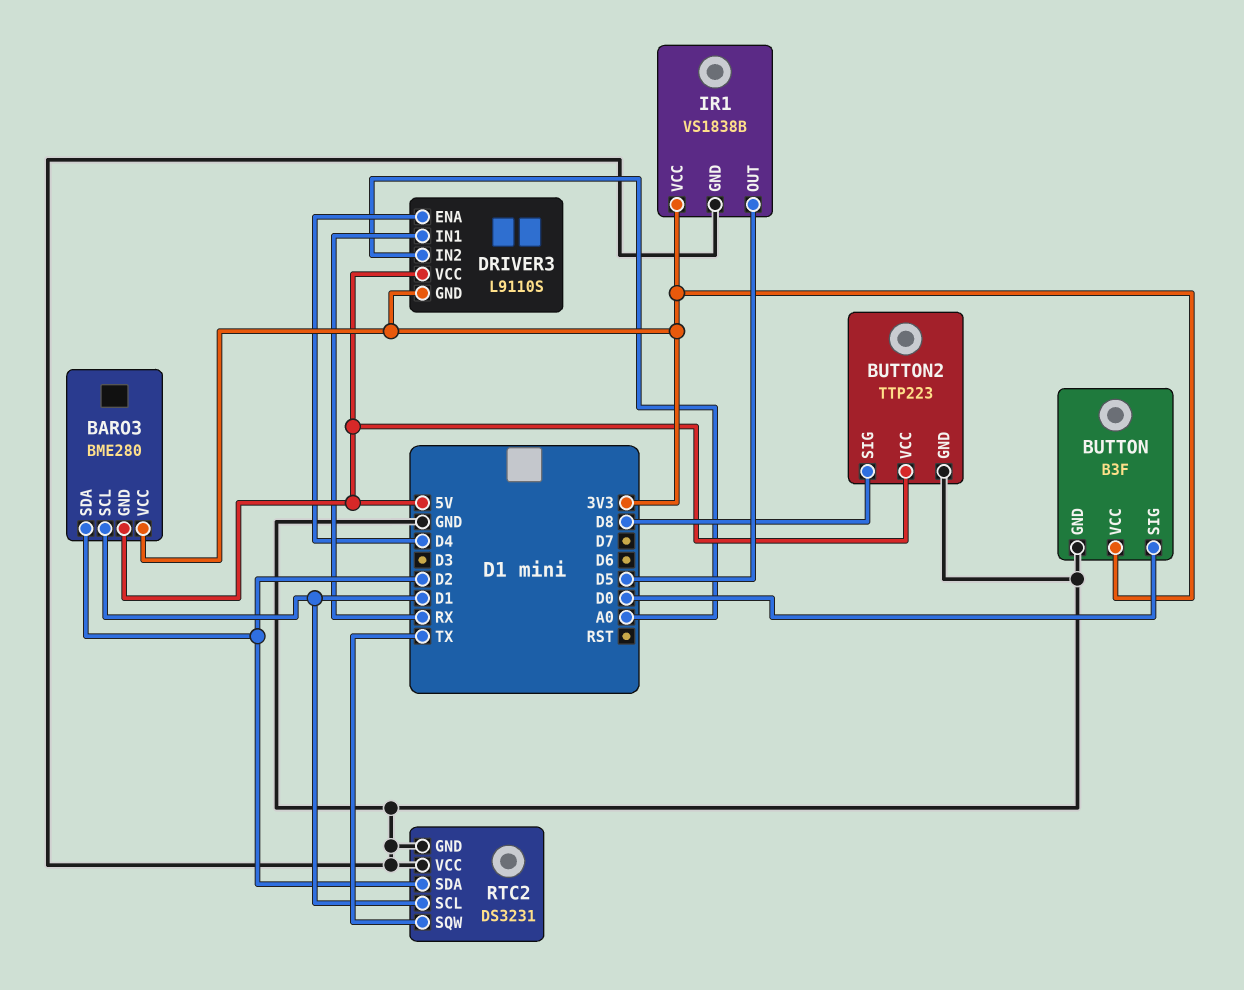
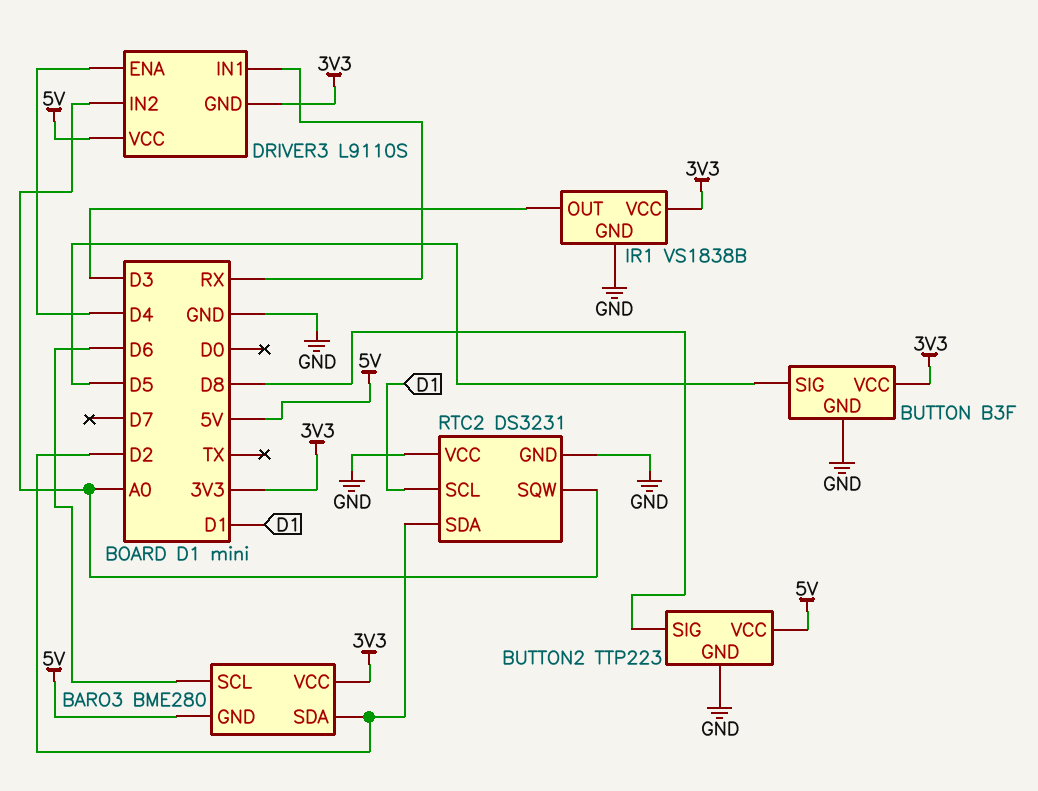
BARO3 pin SCL: D1 -> D6
BUTTON pin SIG: D0 -> D5
IR1 pin OUT: D5 -> D3
RTC2 pin SQW: TX -> A0

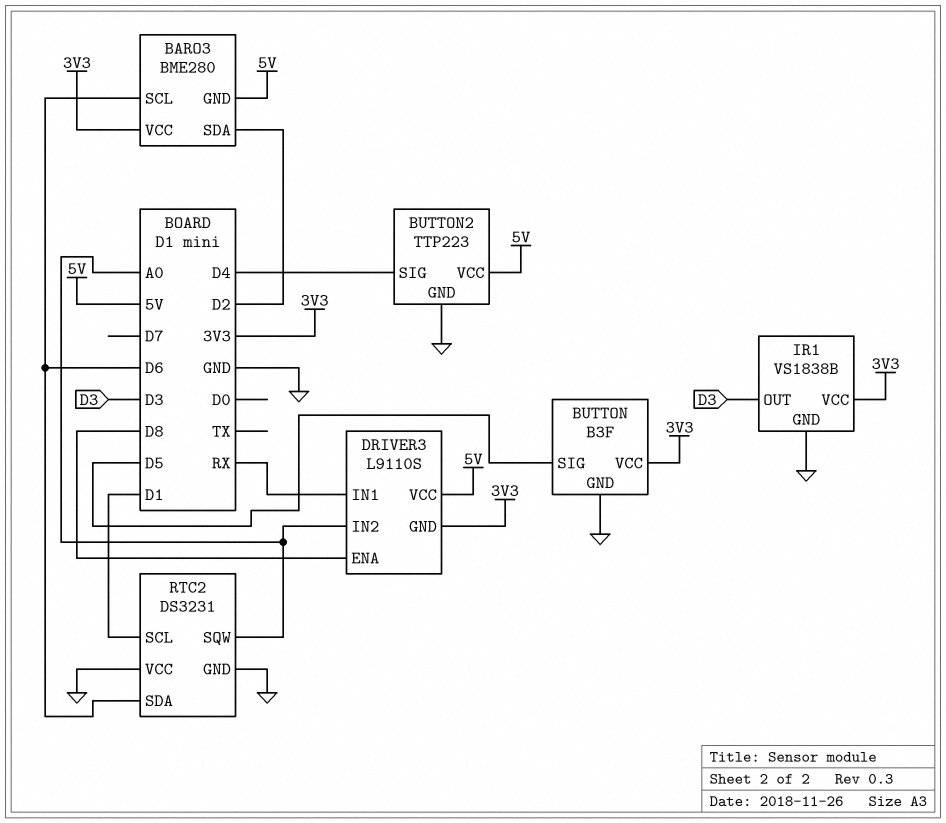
BUTTON2 pin SIG: D8 -> D4
DRIVER3 pin ENA: D4 -> D8
RTC2 pin SDA: D2 -> D6

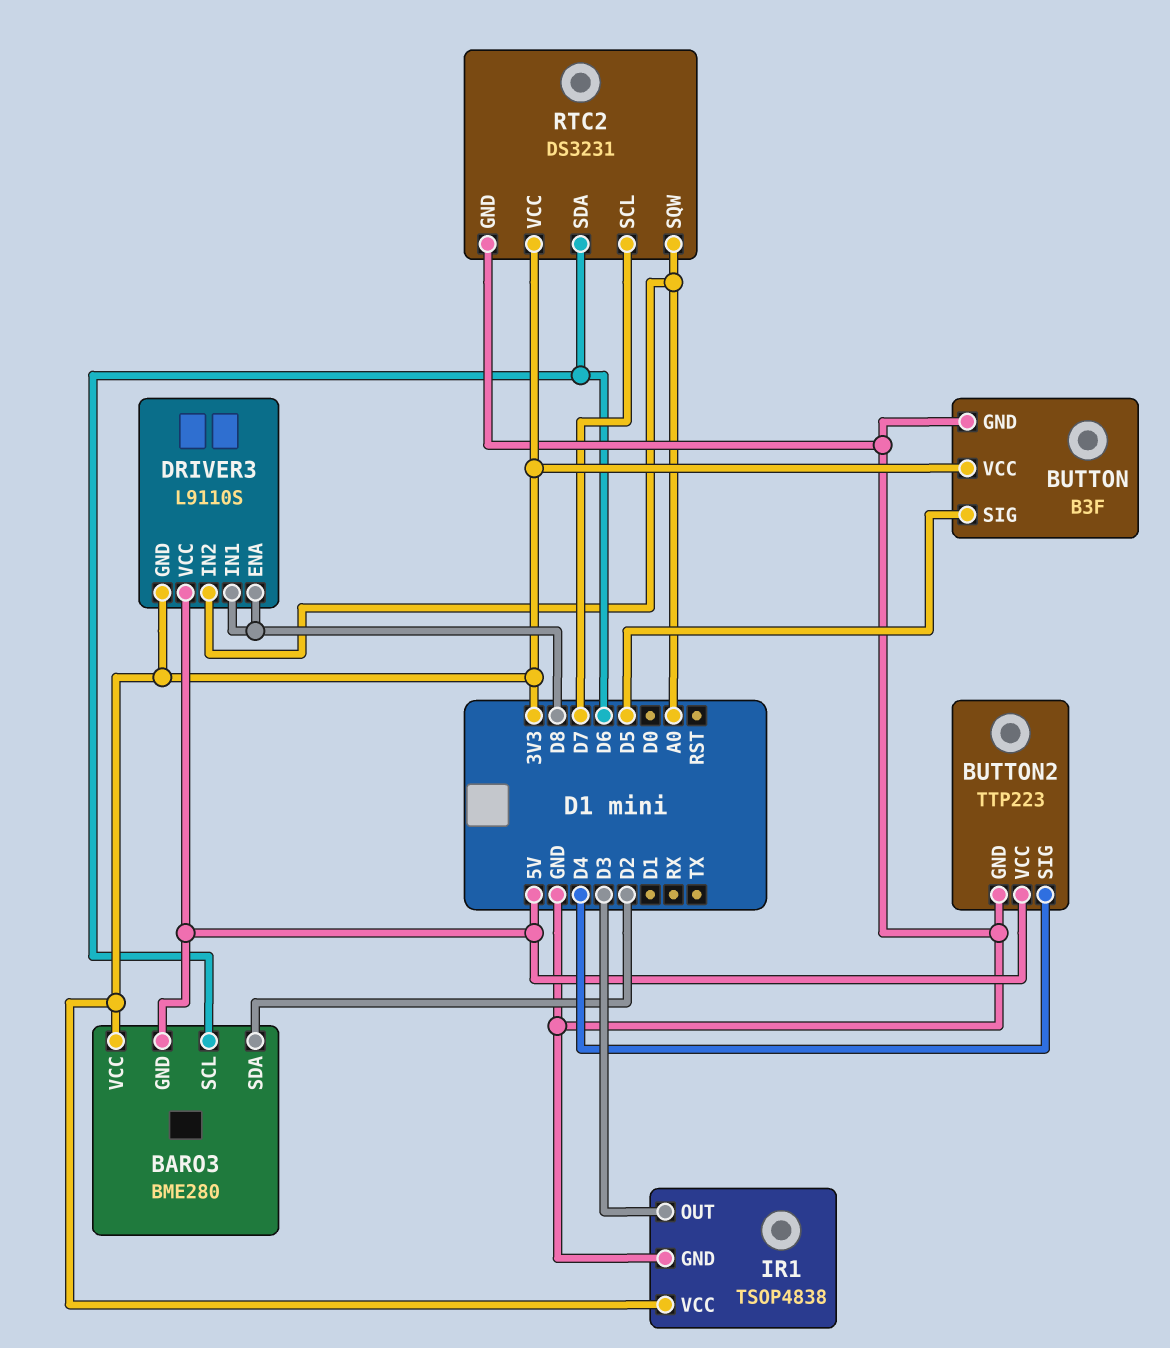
DRIVER3 pin IN1: RX -> D8
IR1: VS1838B -> TSOP4838
RTC2 pin SCL: D1 -> D7
RTC2 pin VCC: GND -> 3V3

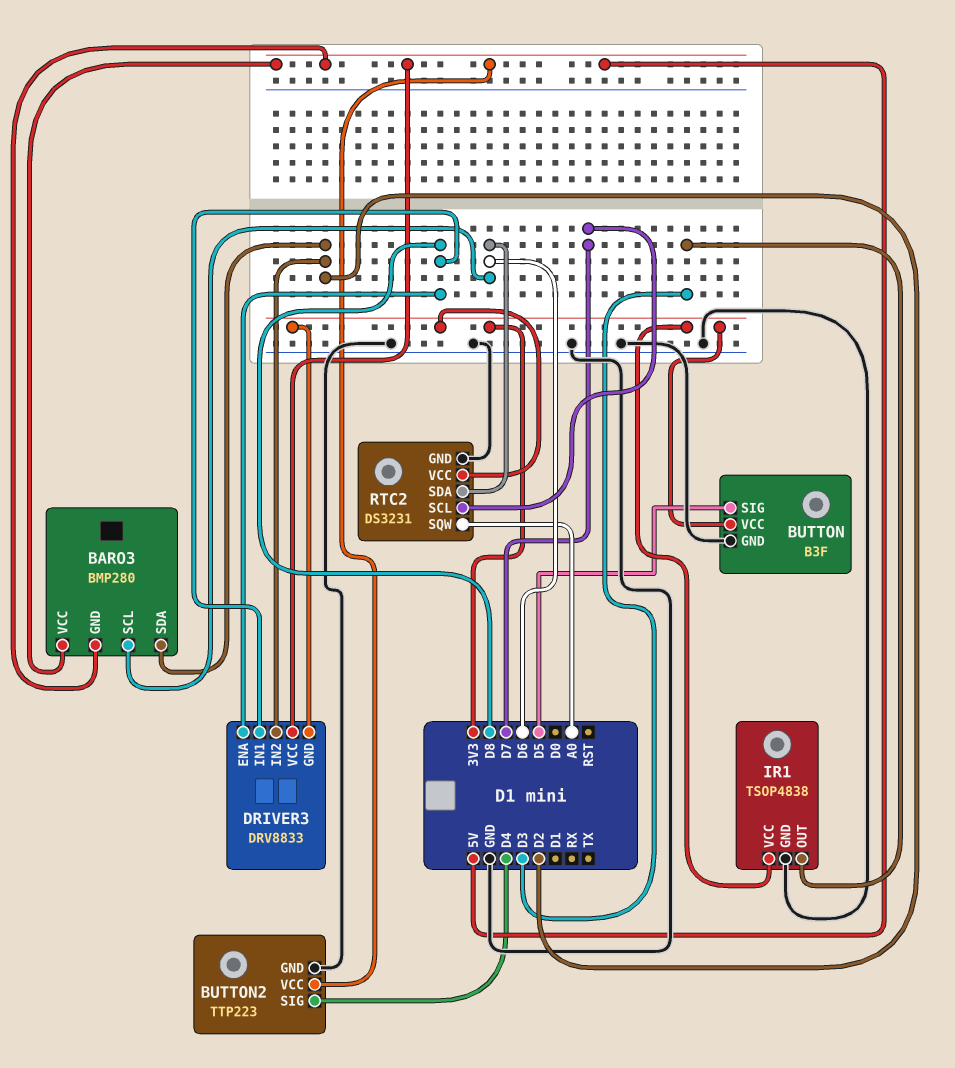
BARO3: BME280 -> BMP280
BARO3 pin VCC: 3V3 -> 5V
DRIVER3: L9110S -> DRV8833
DRIVER3 pin IN2: A0 -> D2

